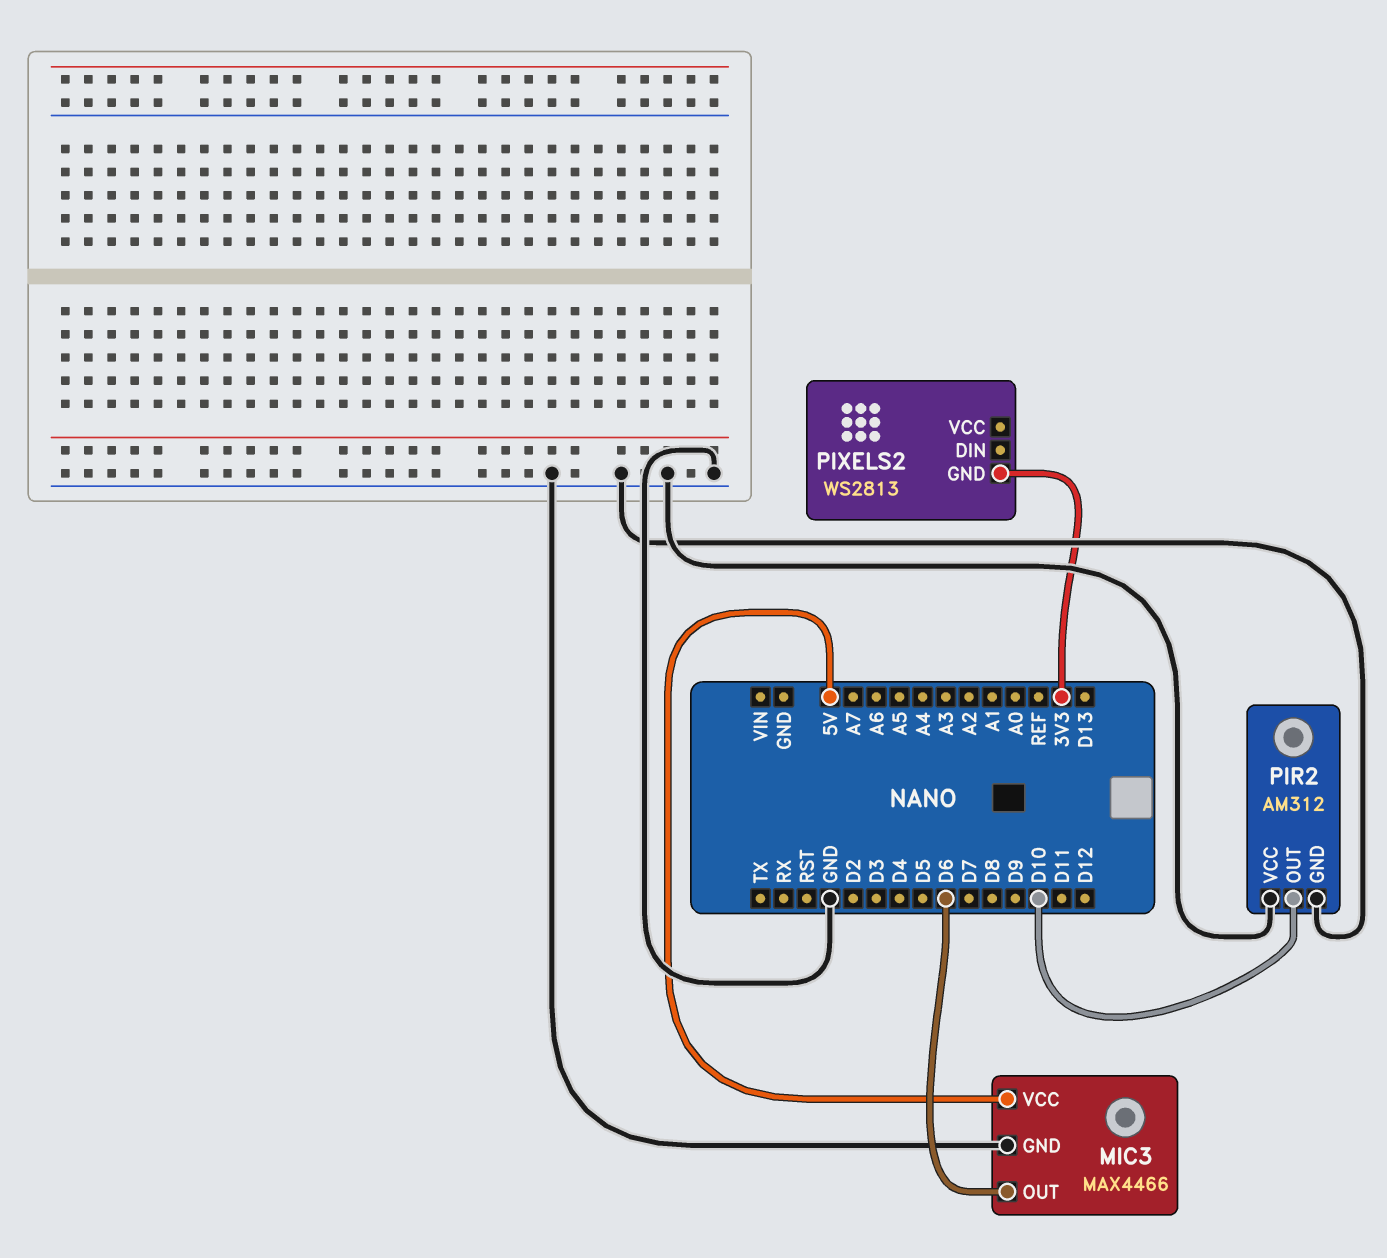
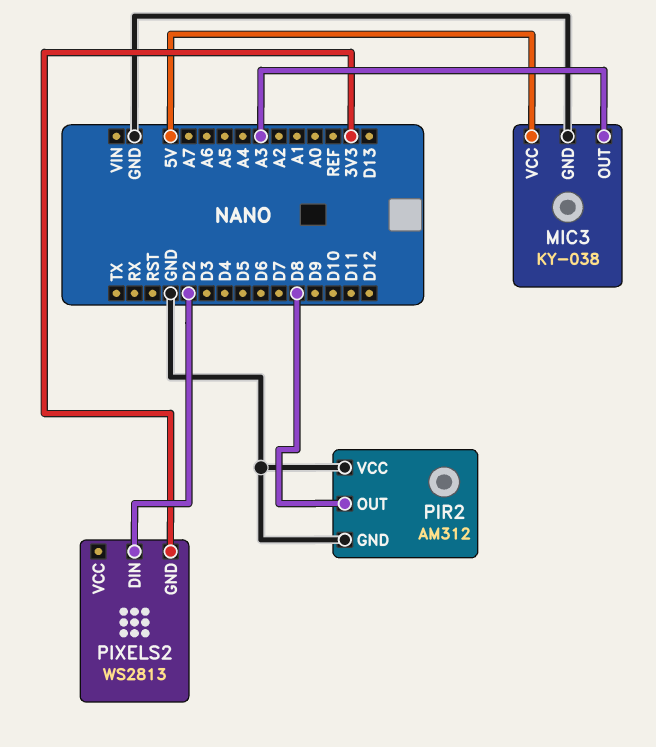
MIC3: MAX4466 -> KY-038
MIC3 pin OUT: D6 -> A3
PIR2 pin OUT: D10 -> D8
PIXELS2 pin DIN: none -> D2

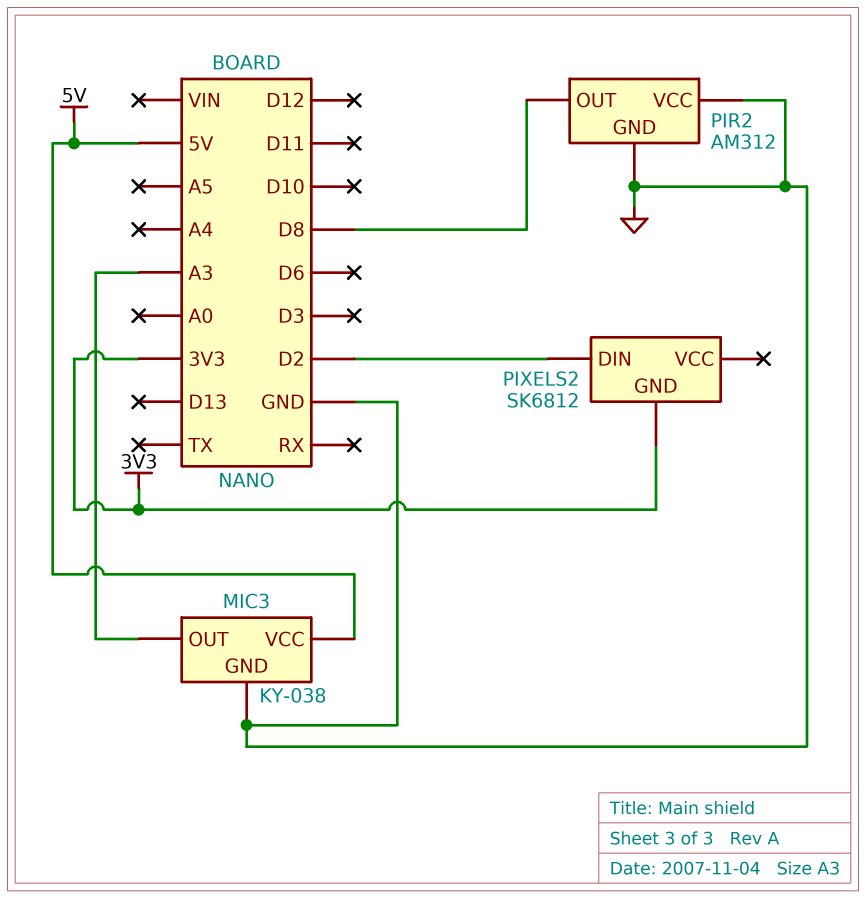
PIXELS2: WS2813 -> SK6812

